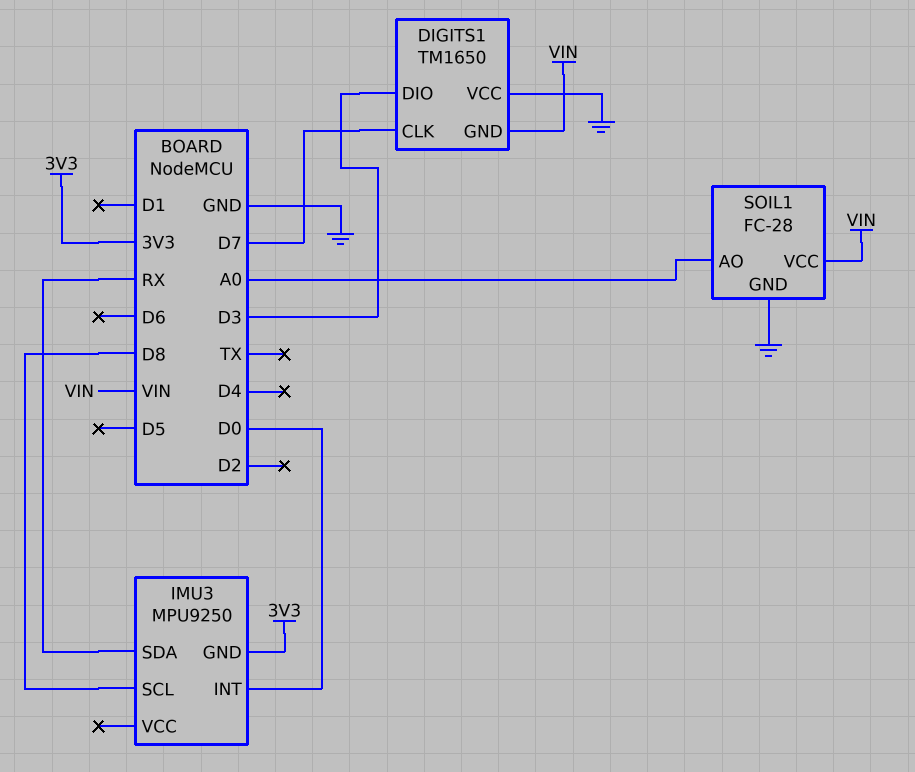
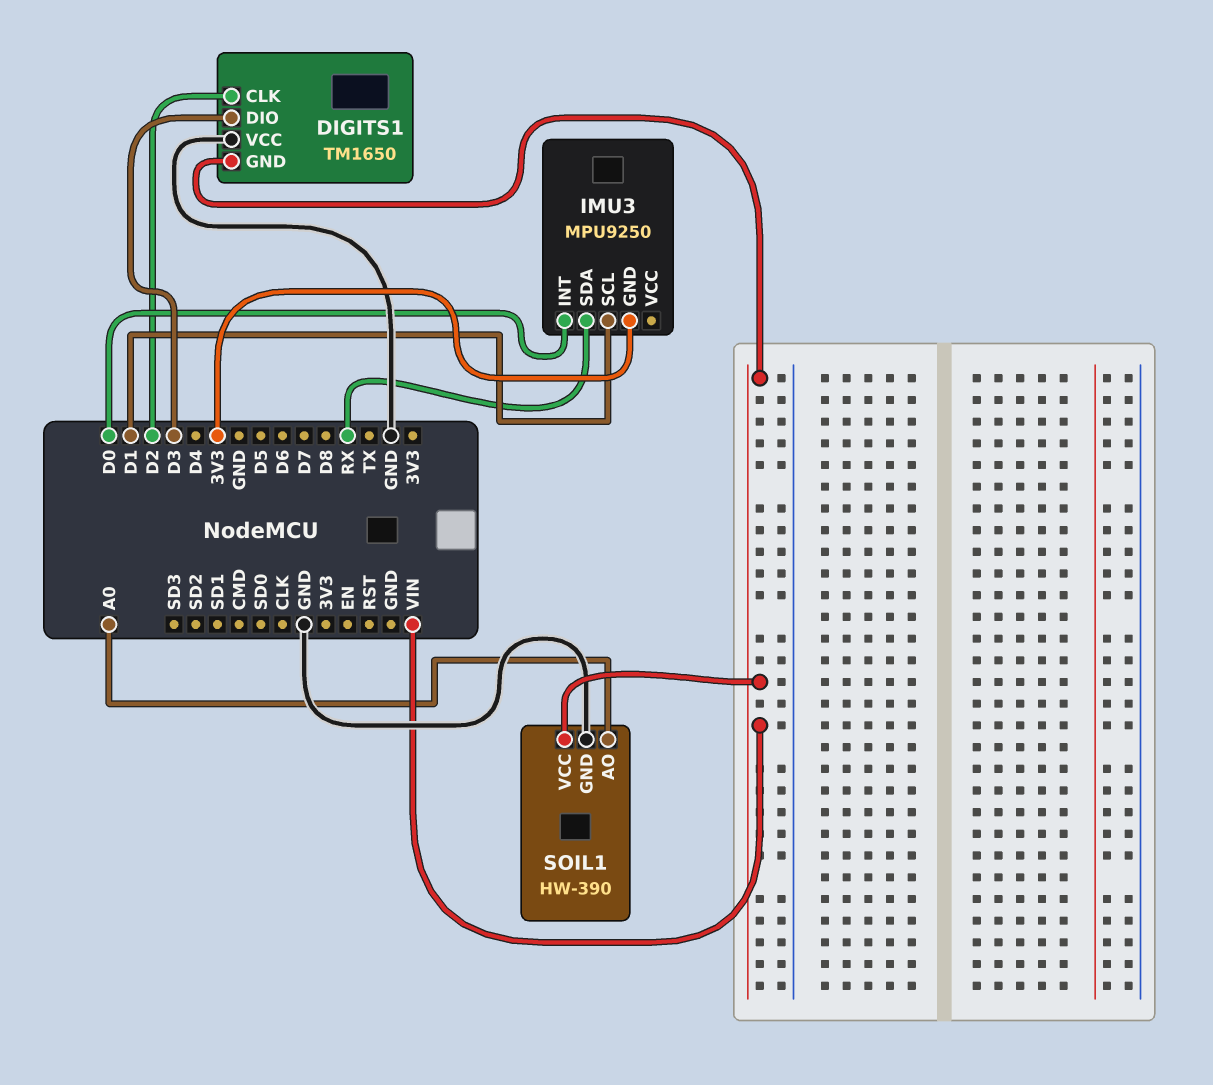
DIGITS1 pin CLK: D7 -> D2
IMU3 pin SCL: D8 -> D1
SOIL1: FC-28 -> HW-390

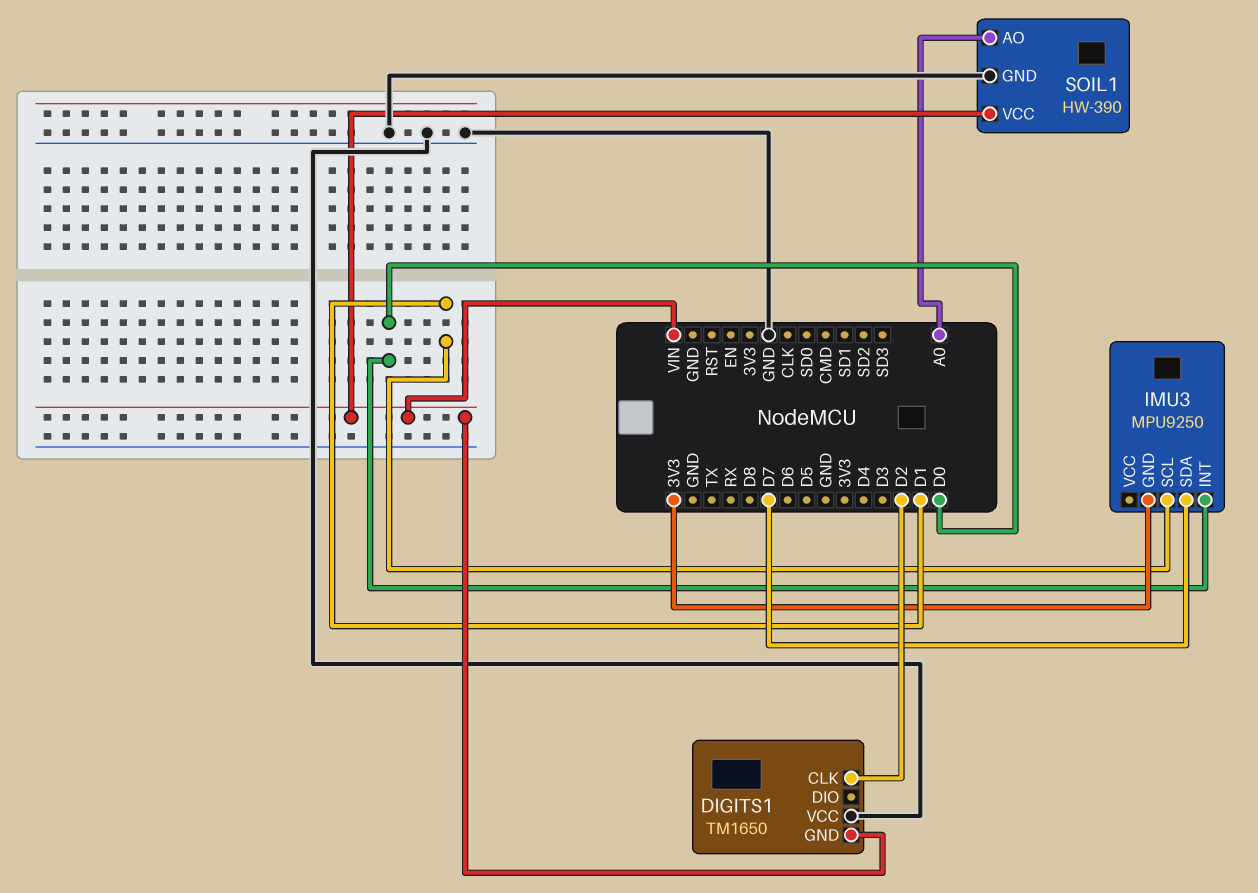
DIGITS1 pin DIO: D3 -> none
IMU3 pin SDA: RX -> D7

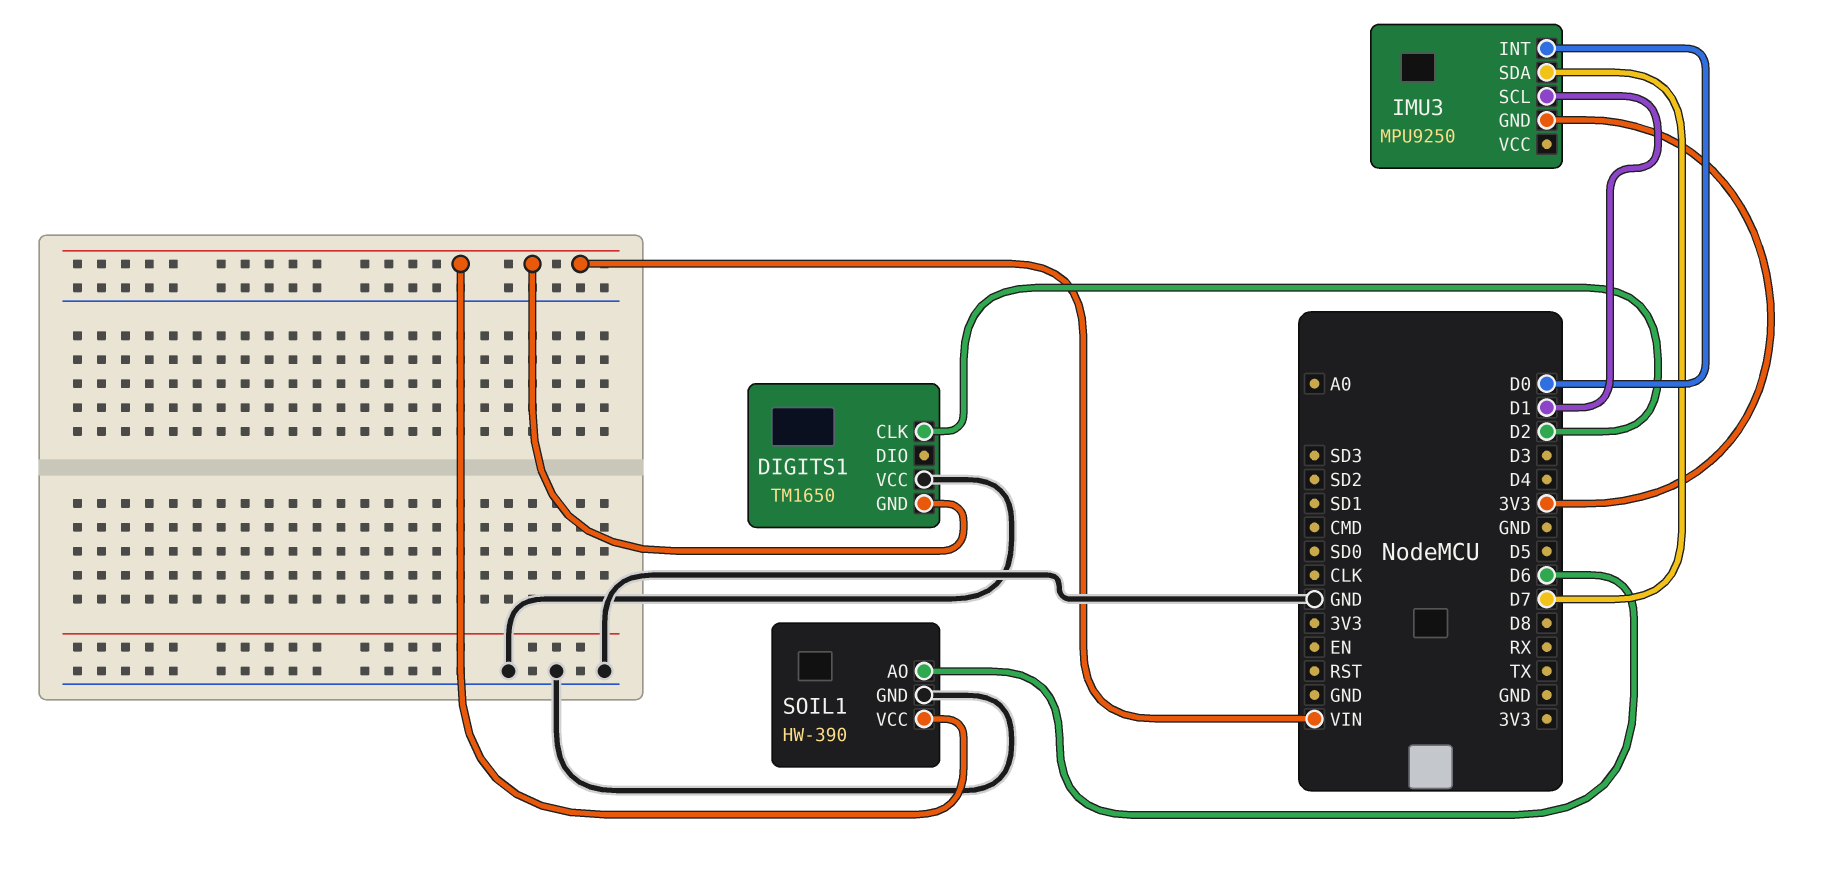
SOIL1 pin AO: A0 -> D6

